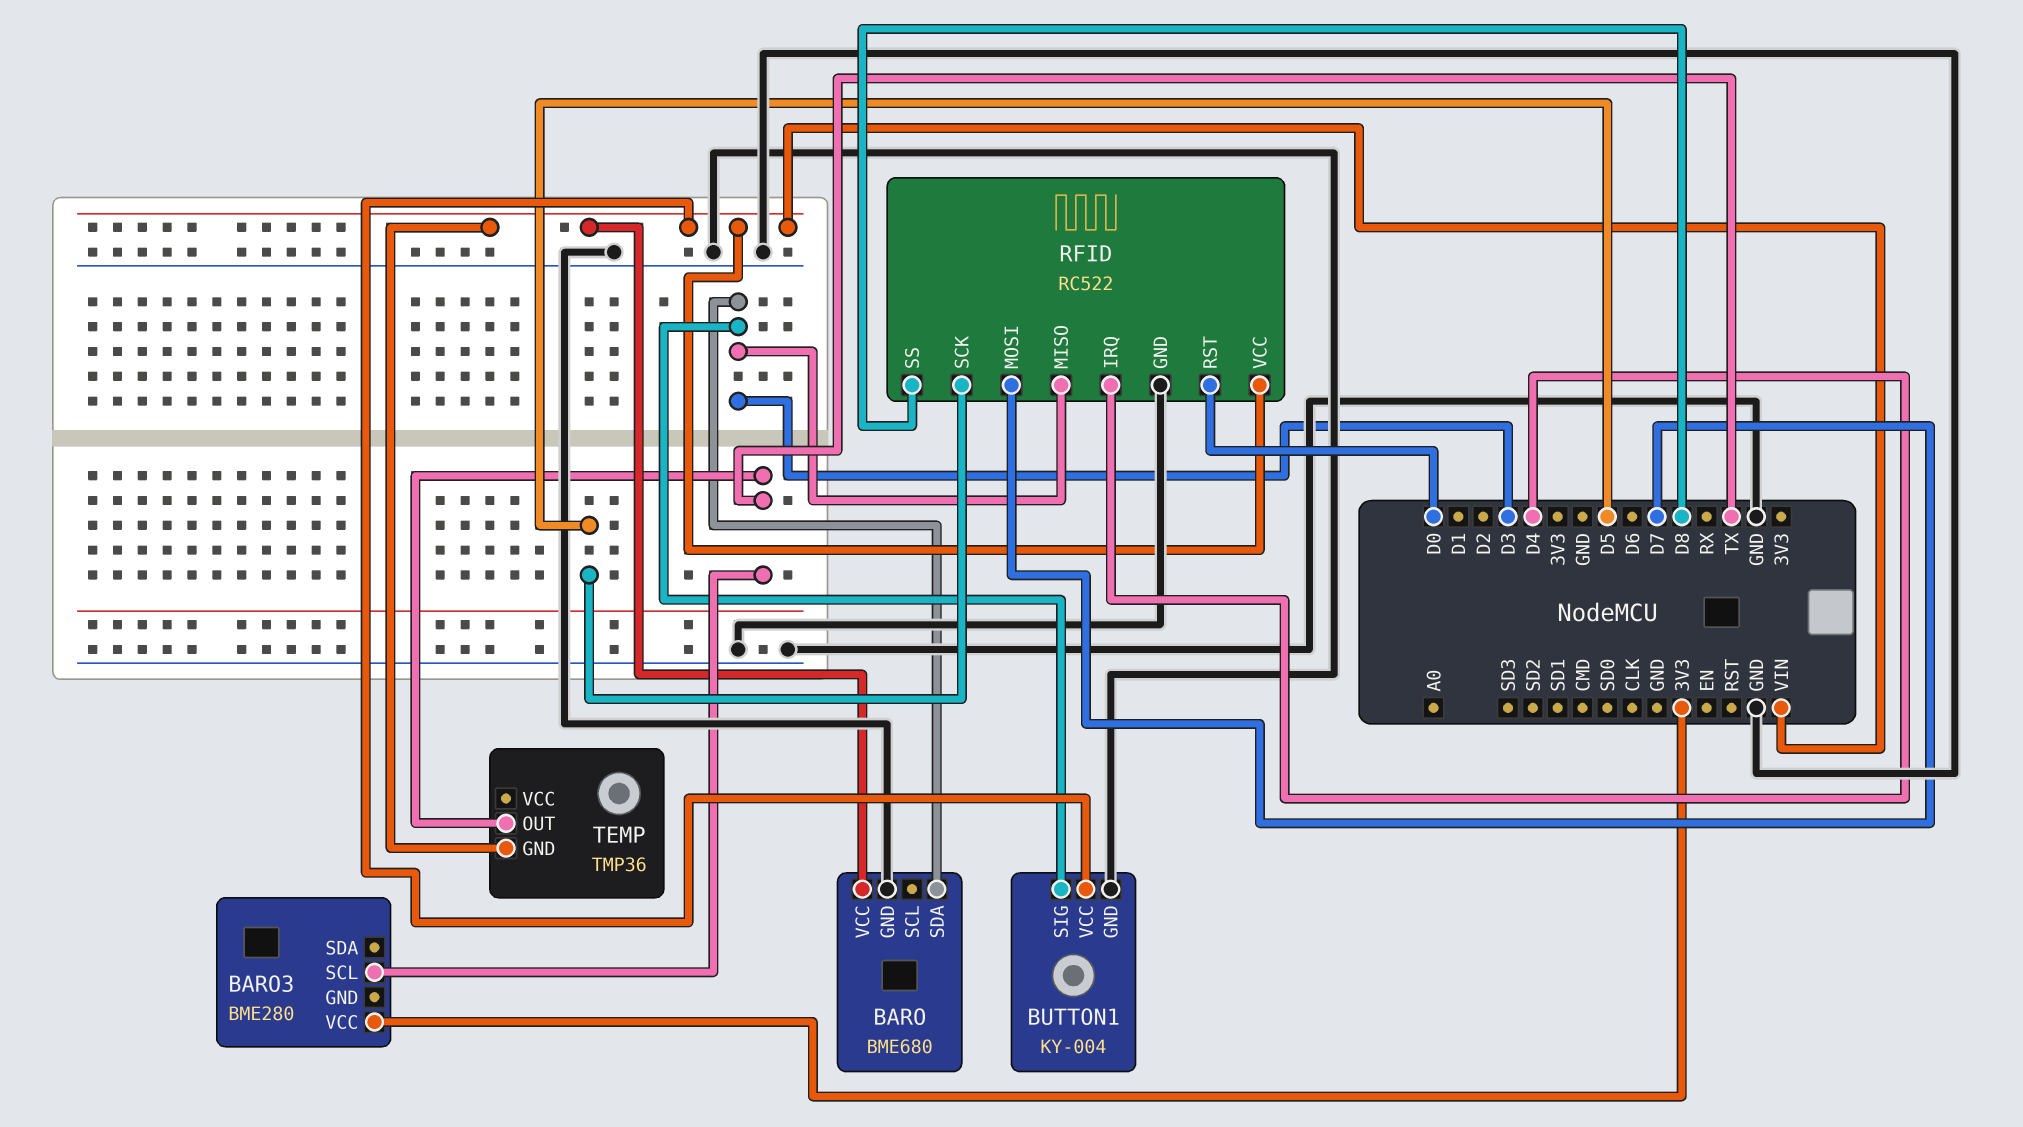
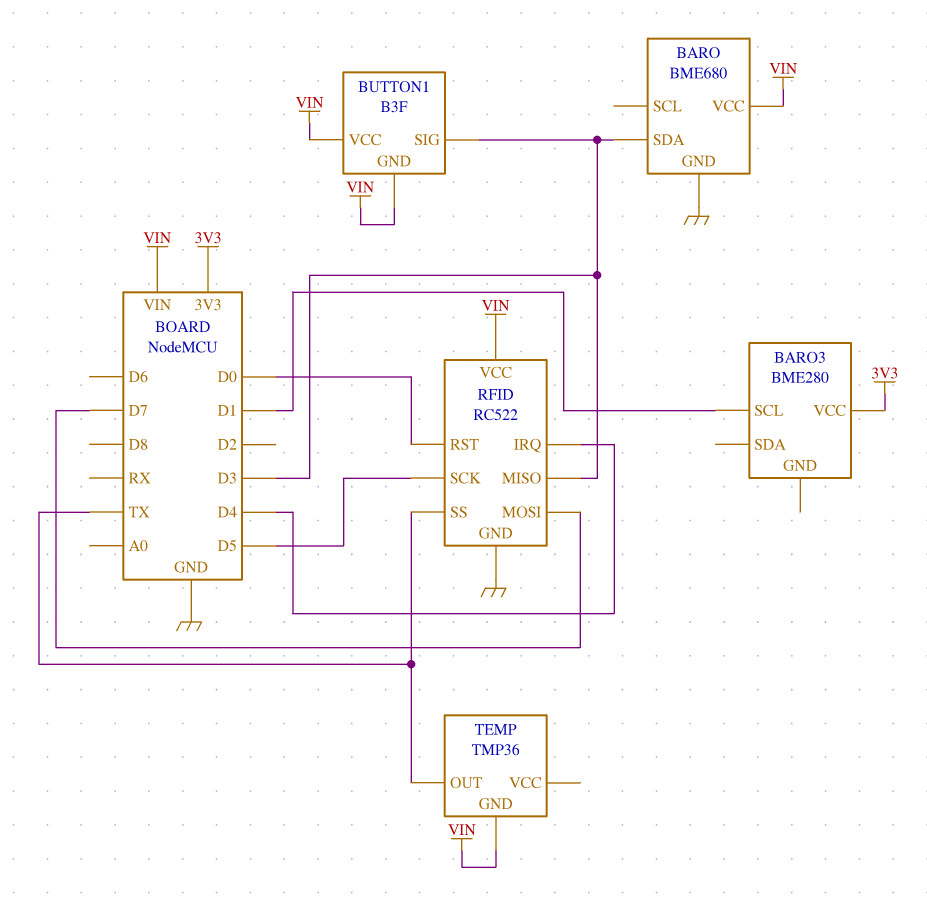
BARO3 pin SCL: TX -> D1
BUTTON1: KY-004 -> B3F
BUTTON1 pin GND: GND -> VIN
RFID pin SS: D8 -> TX

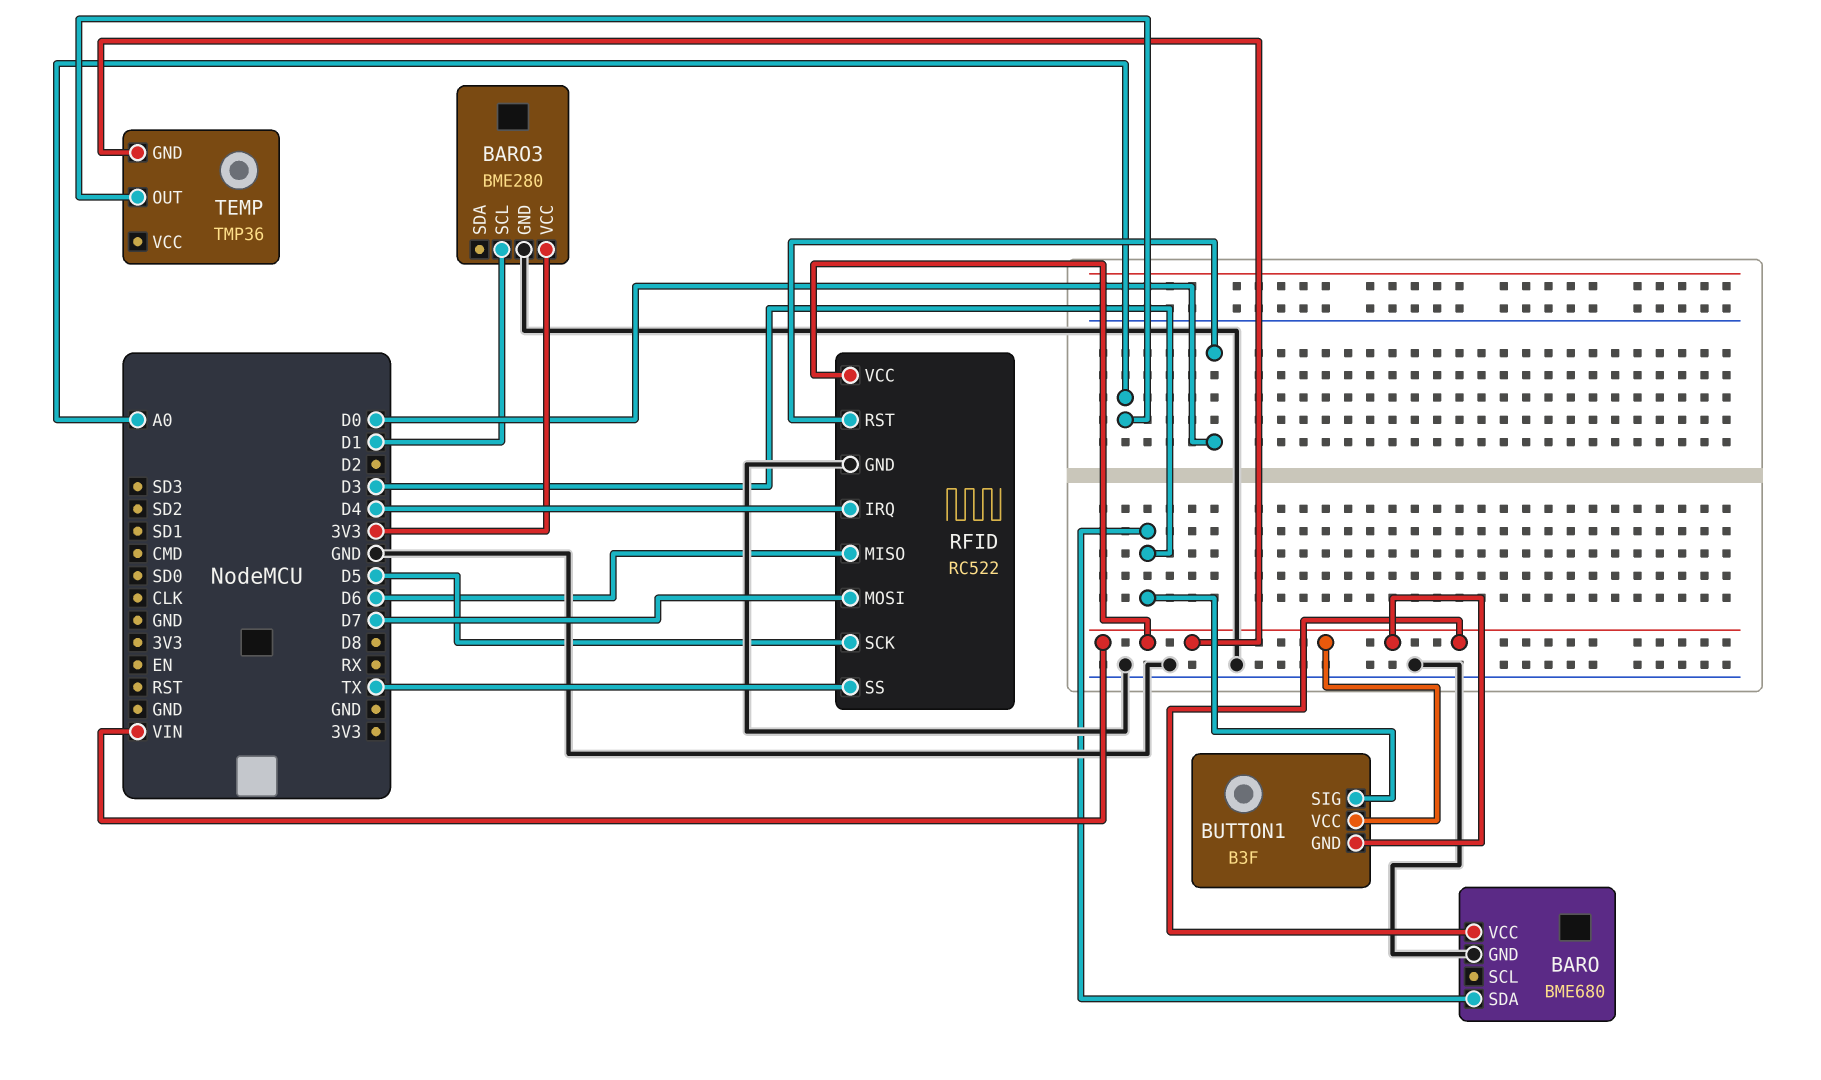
BARO3 pin GND: none -> GND
RFID pin MISO: D3 -> D6
TEMP pin OUT: TX -> A0

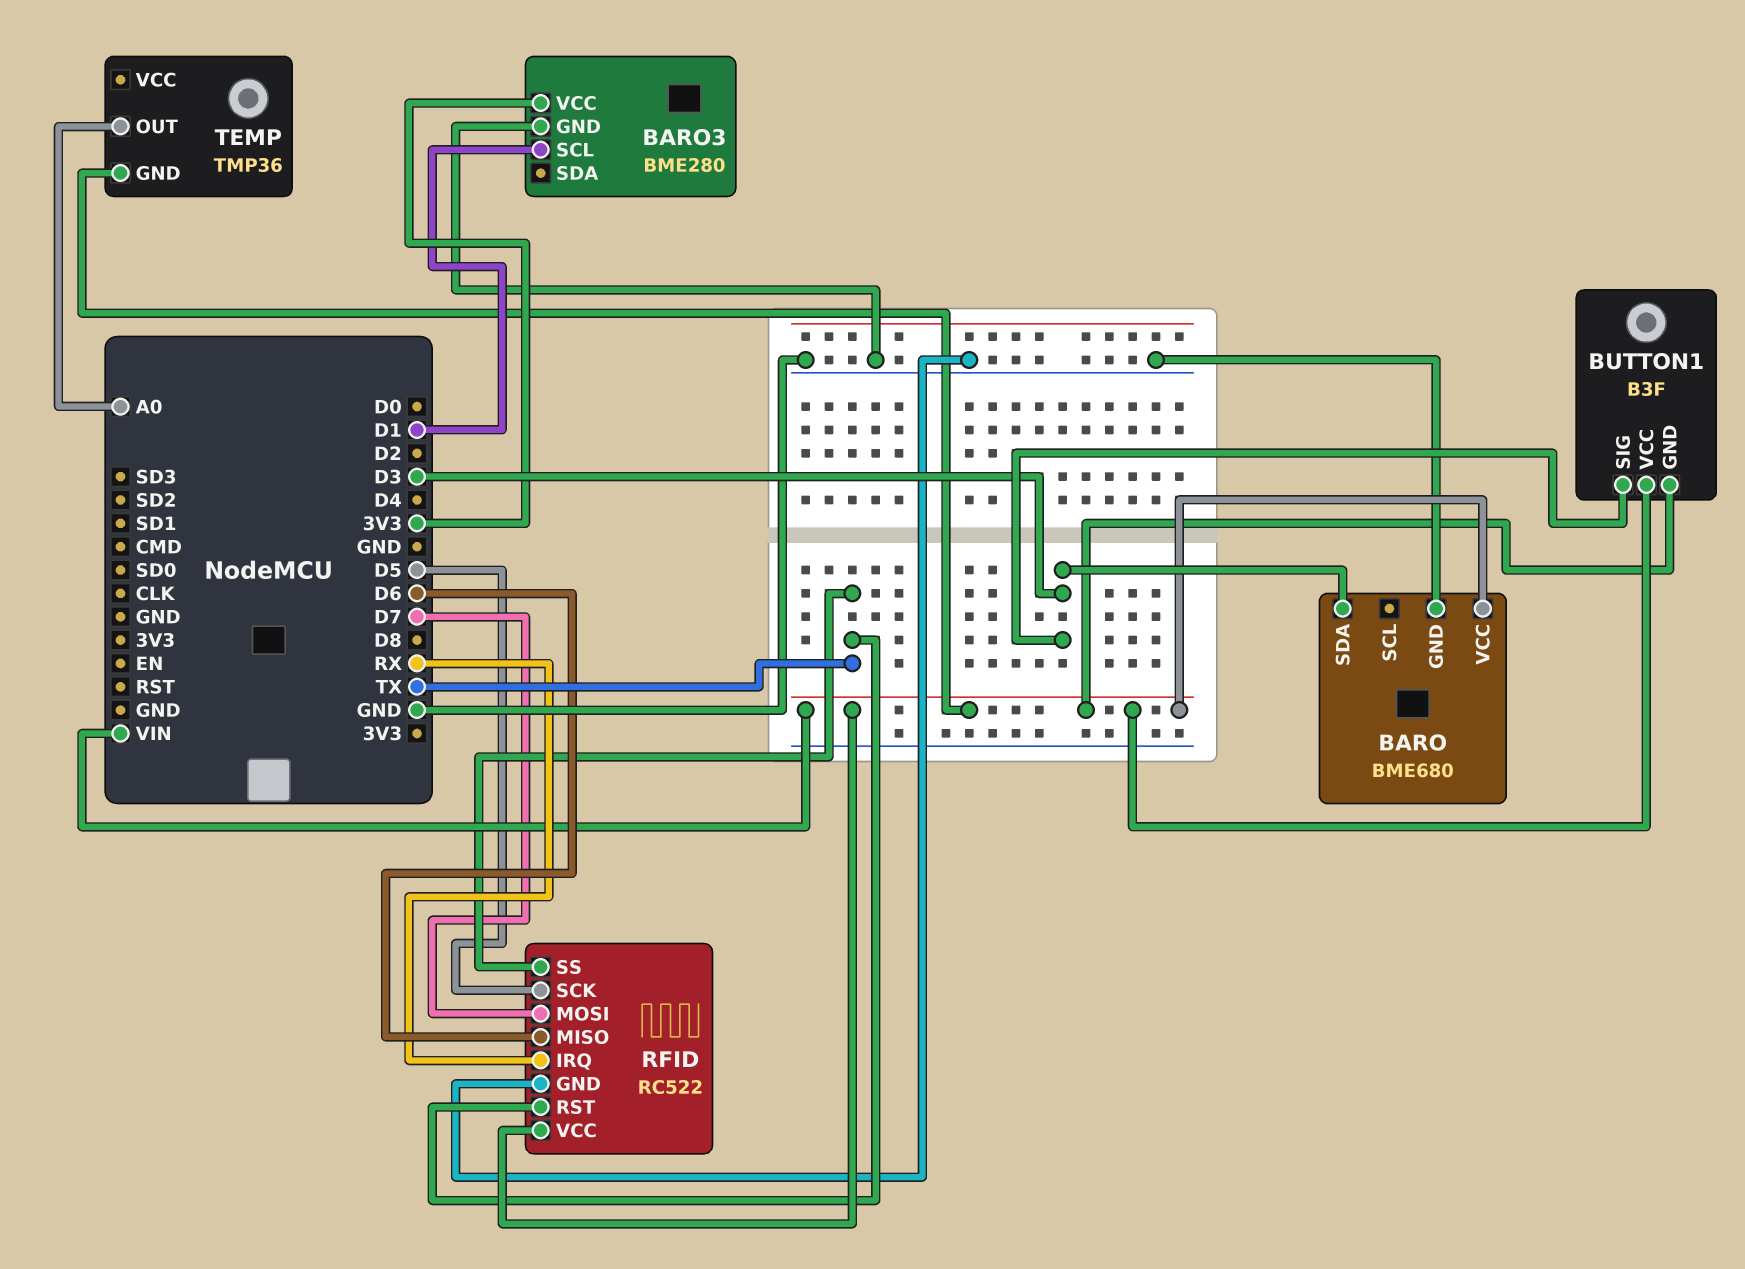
RFID pin IRQ: D4 -> RX
RFID pin RST: D0 -> TX

